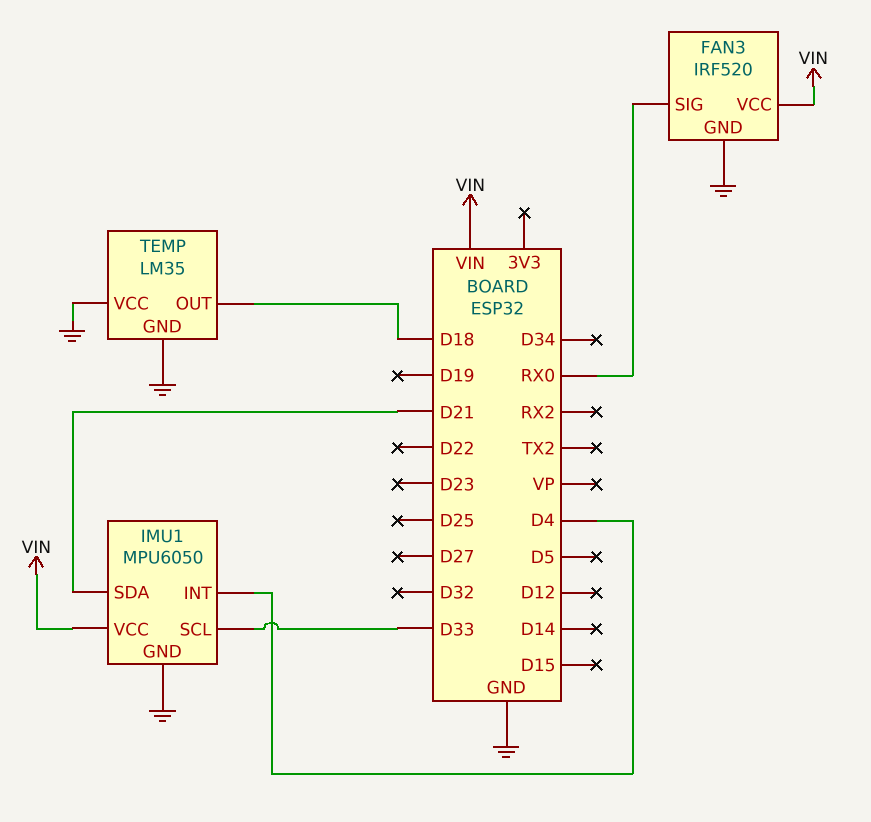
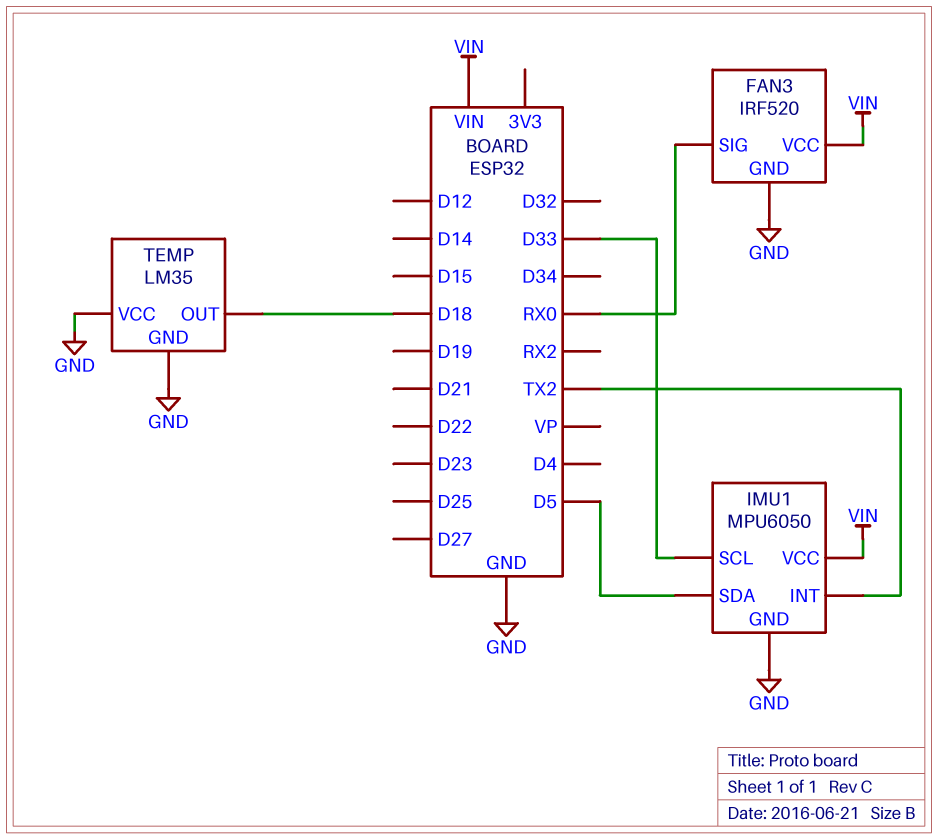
IMU1 pin INT: D4 -> TX2
IMU1 pin SDA: D21 -> D5

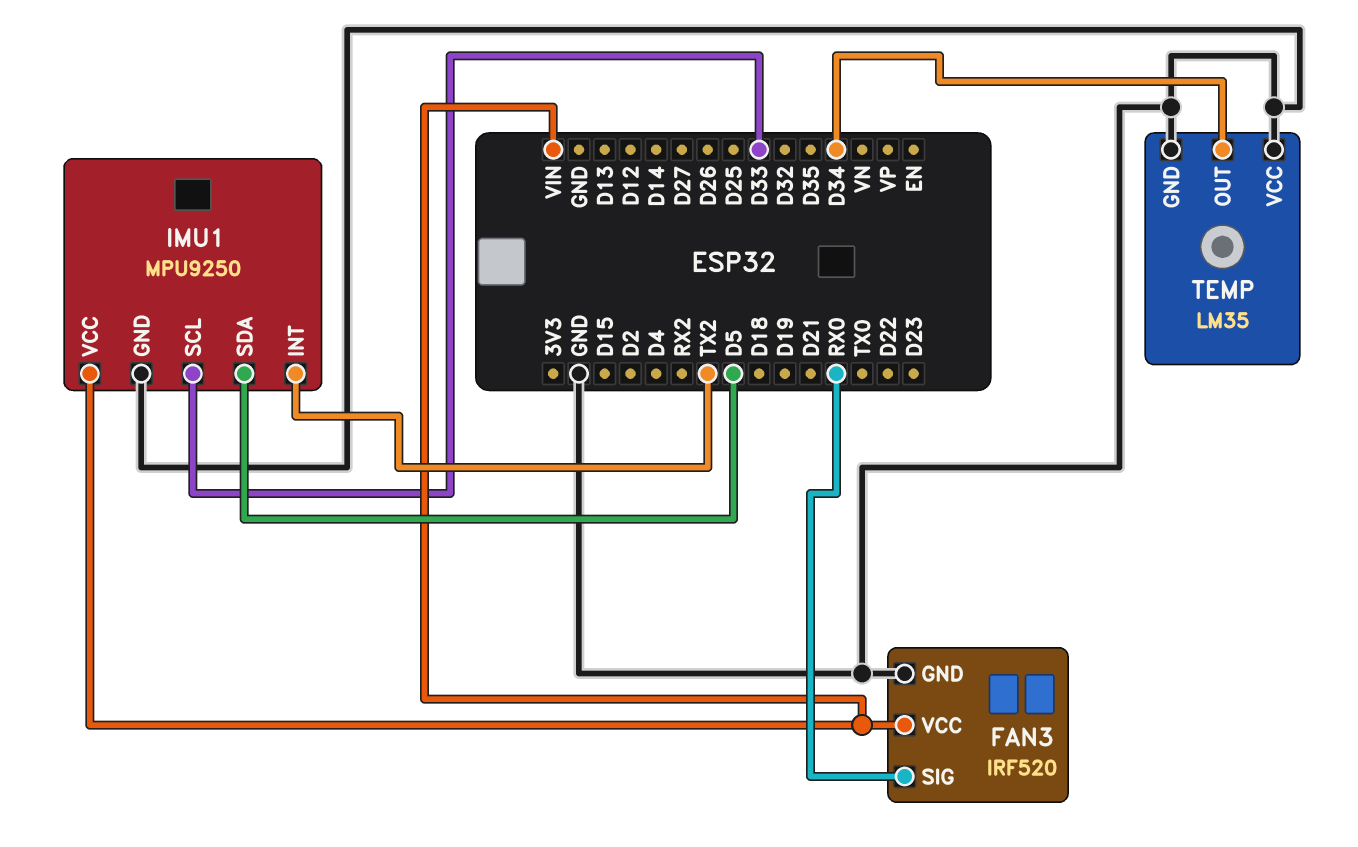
IMU1: MPU6050 -> MPU9250
TEMP pin OUT: D18 -> D34

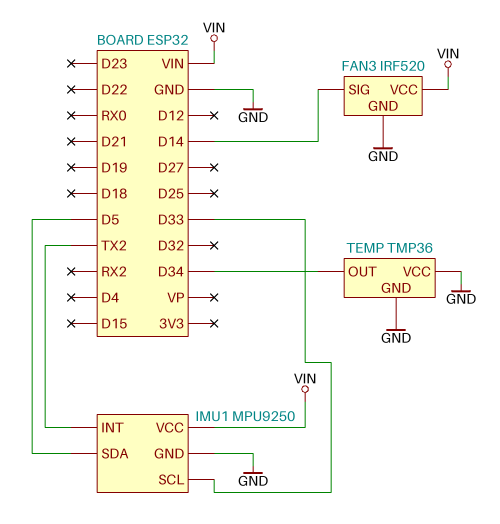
FAN3 pin SIG: RX0 -> D14
TEMP: LM35 -> TMP36

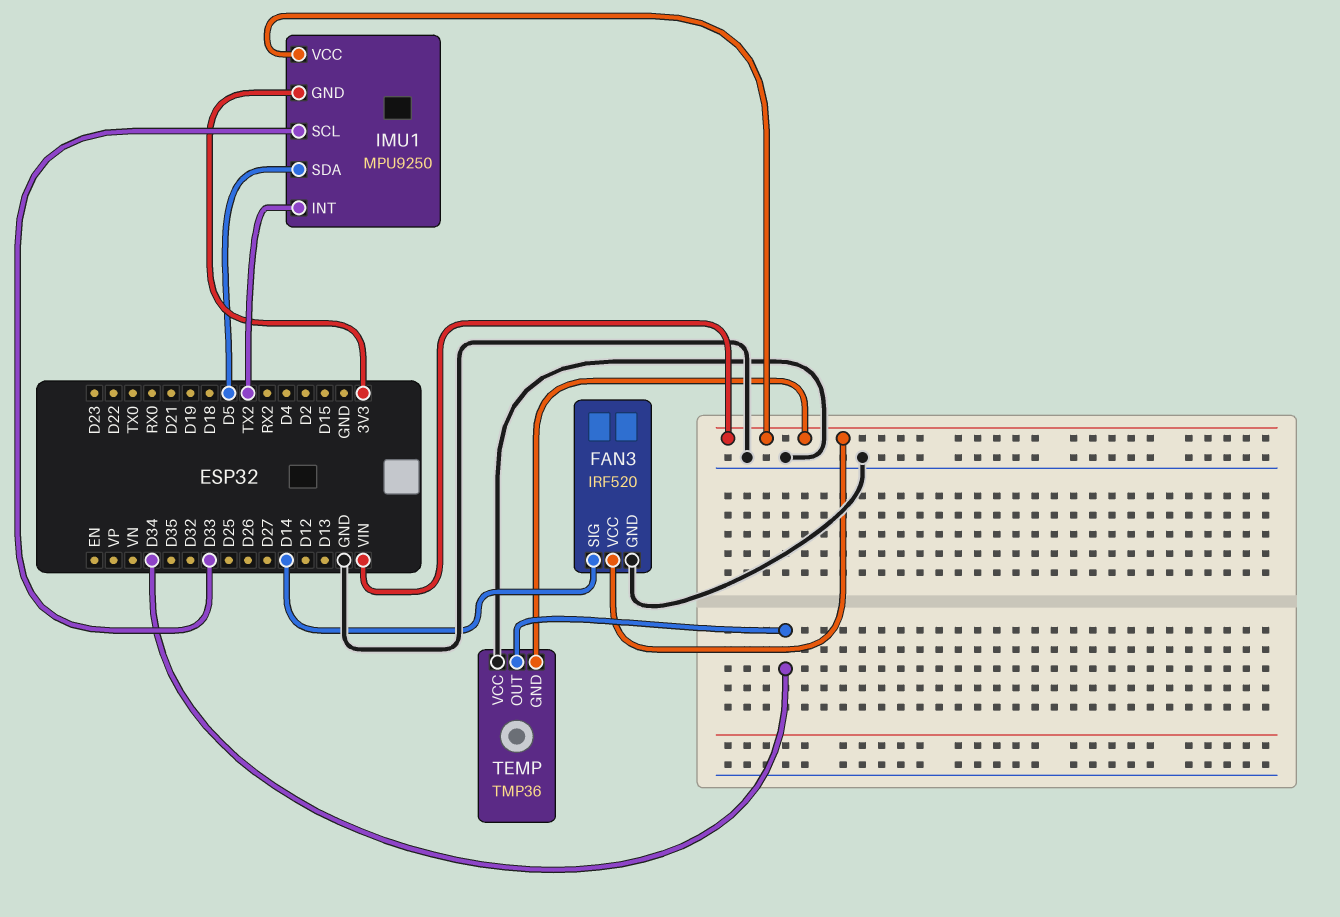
IMU1 pin GND: GND -> 3V3
TEMP pin GND: GND -> VIN

